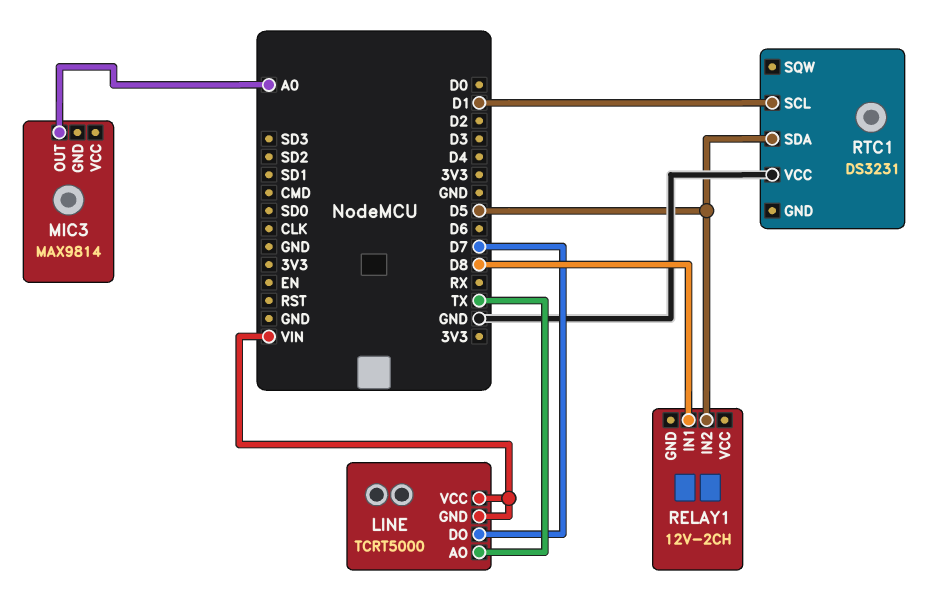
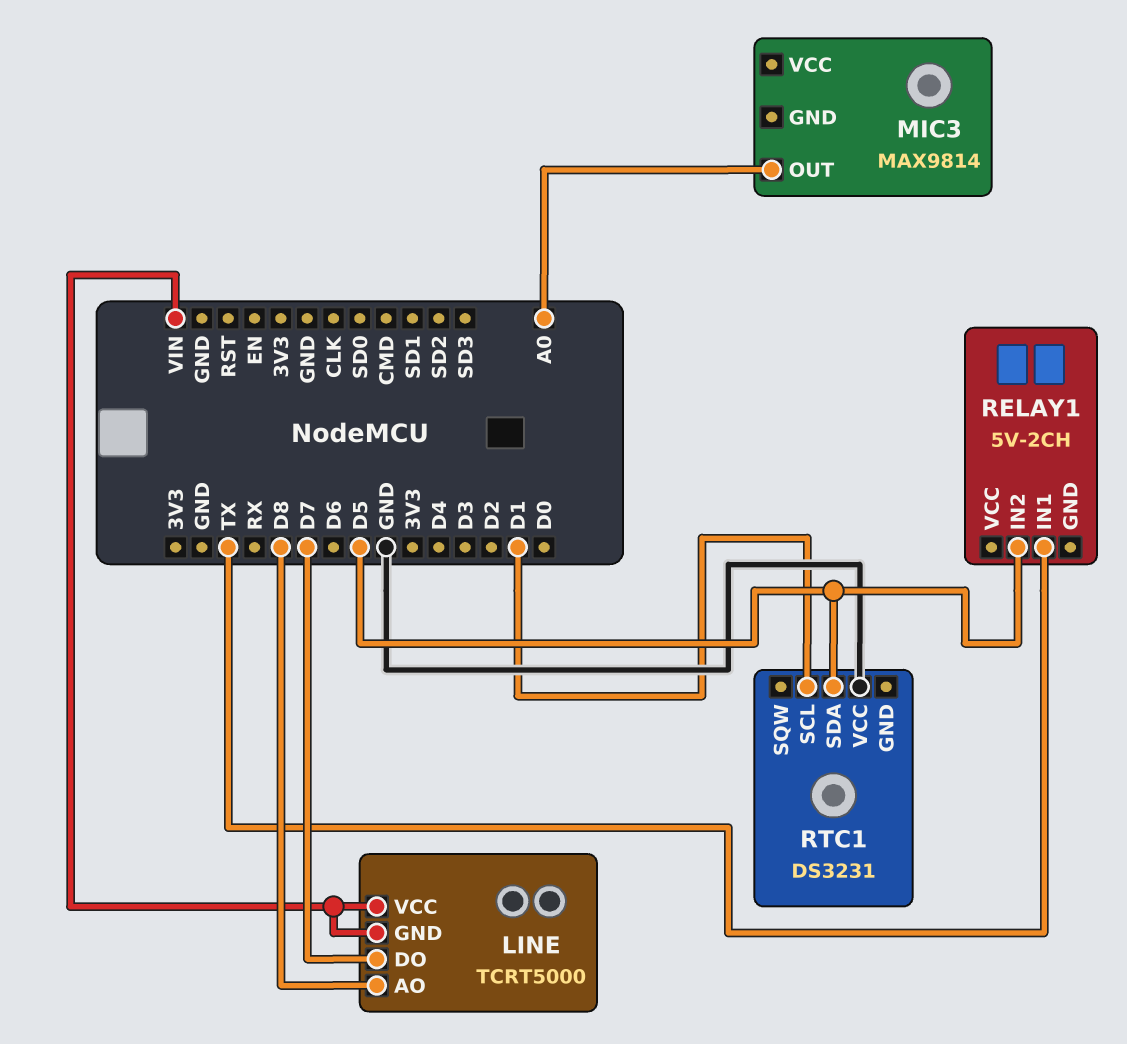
LINE pin AO: TX -> D8
RELAY1: 12V-2CH -> 5V-2CH
RELAY1 pin IN1: D8 -> TX

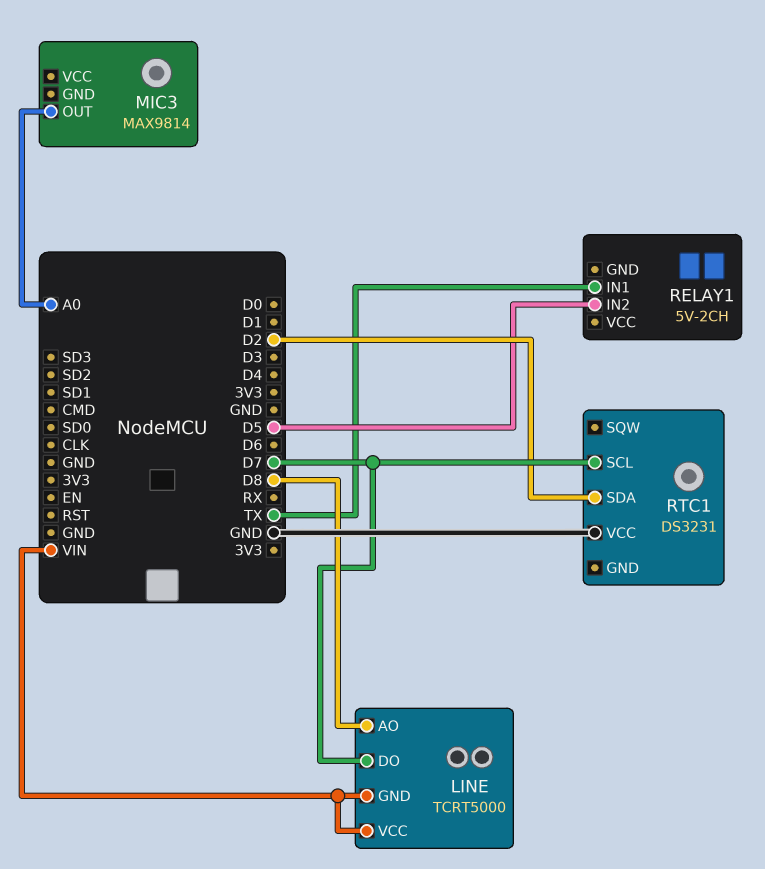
RTC1 pin SCL: D1 -> D7
RTC1 pin SDA: D5 -> D2

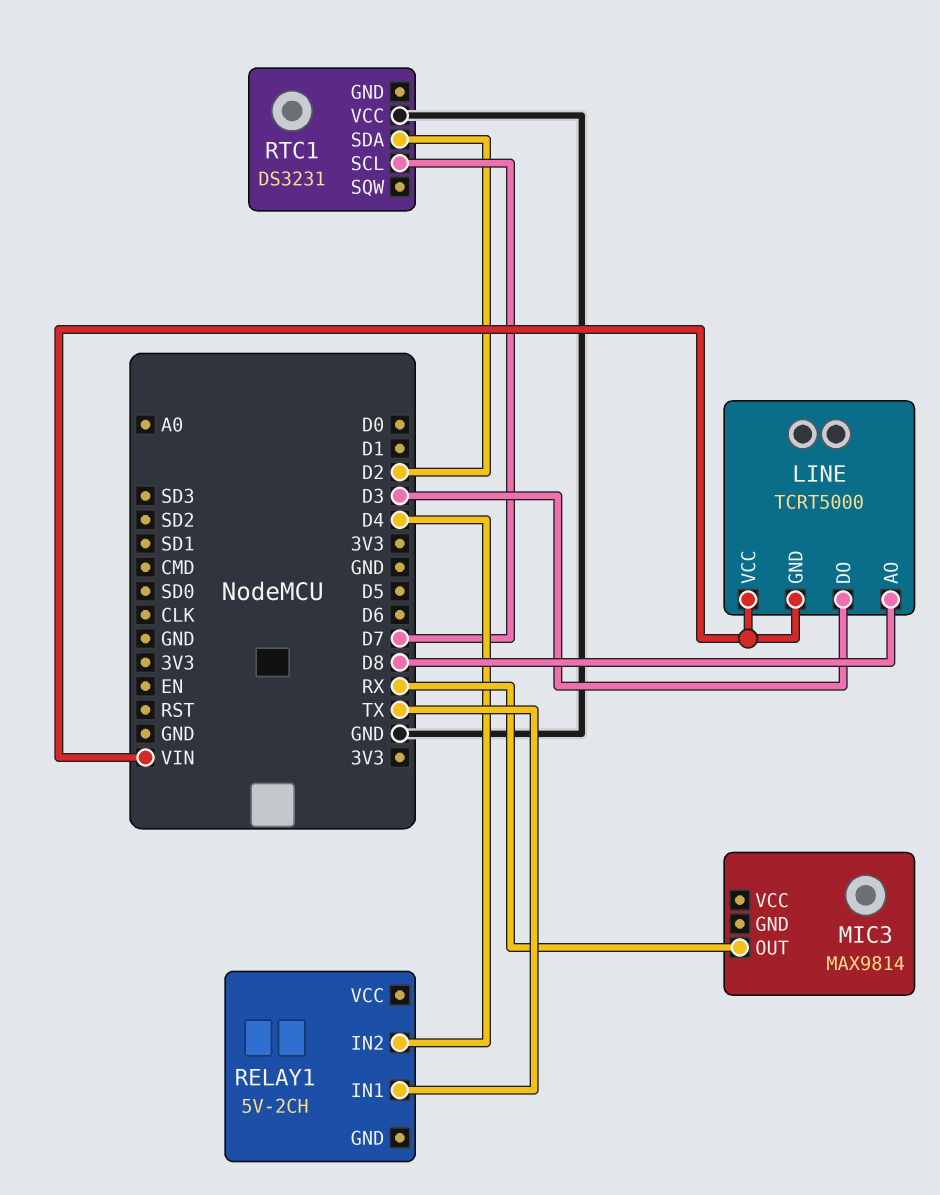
LINE pin DO: D7 -> D3
MIC3 pin OUT: A0 -> RX
RELAY1 pin IN2: D5 -> D4

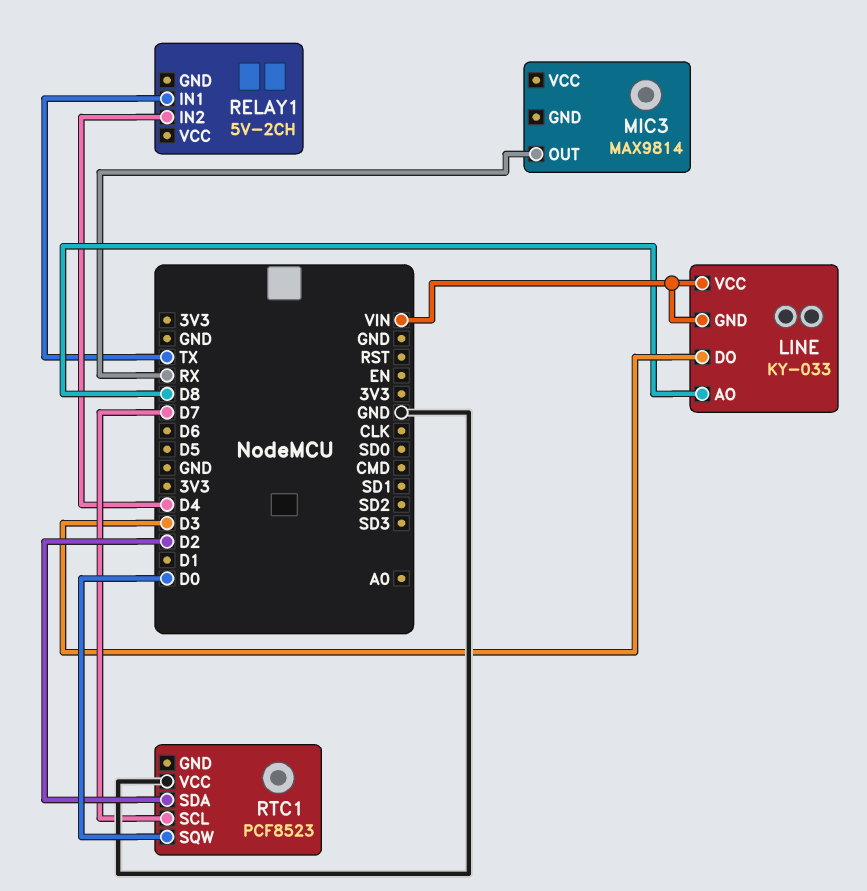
LINE: TCRT5000 -> KY-033
RTC1: DS3231 -> PCF8523
RTC1 pin SQW: none -> D0

